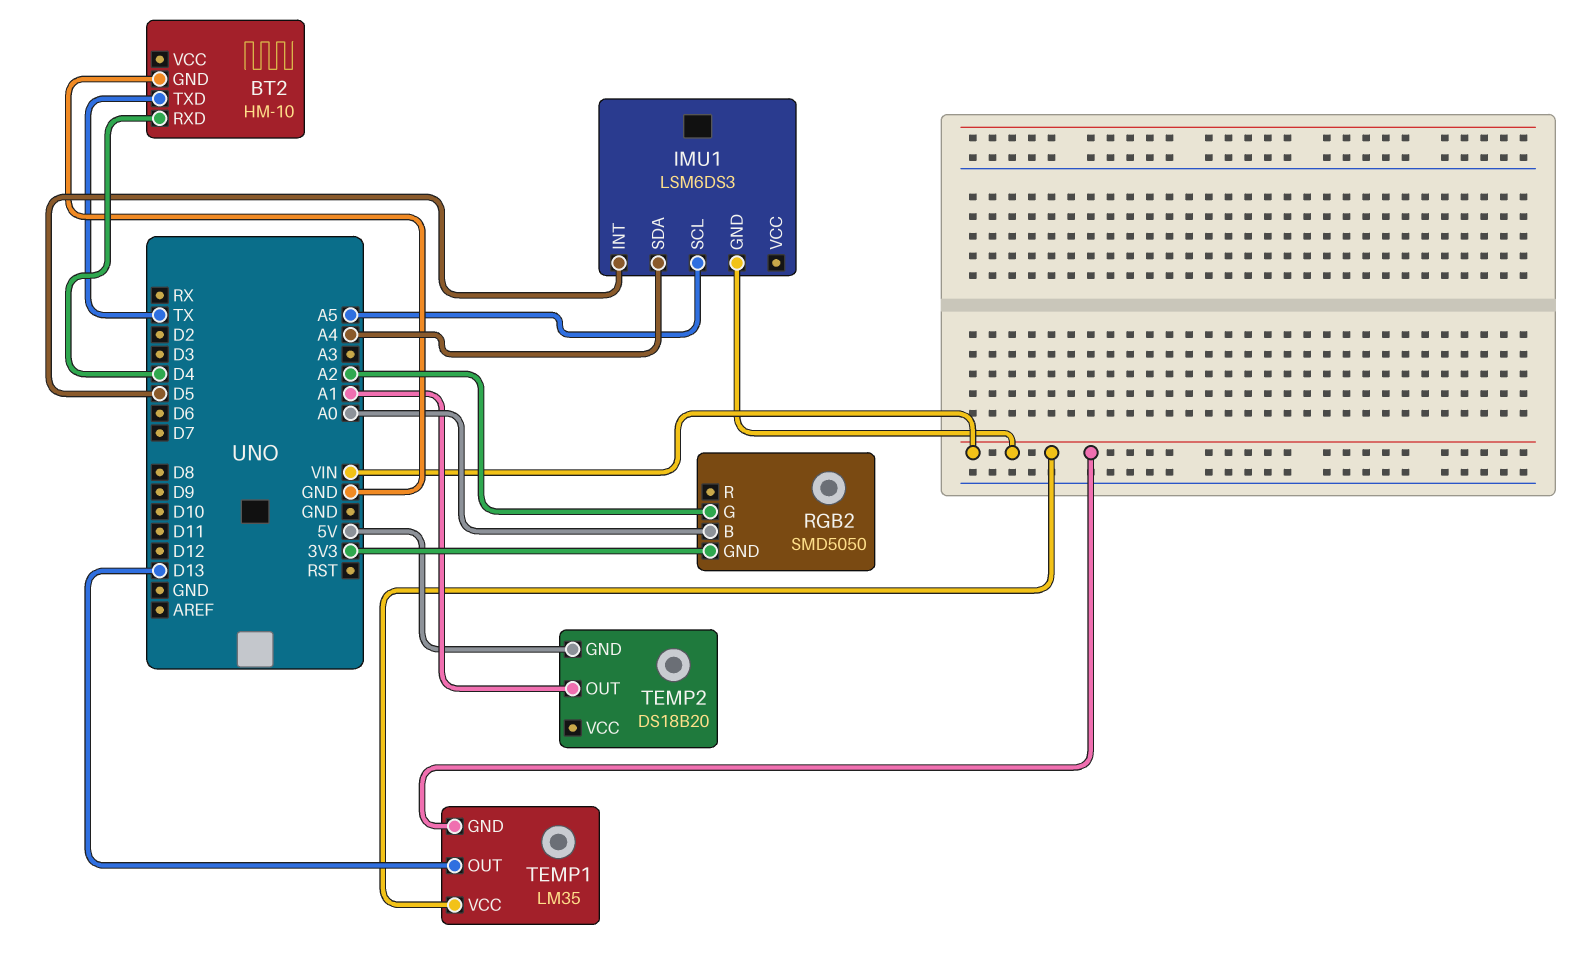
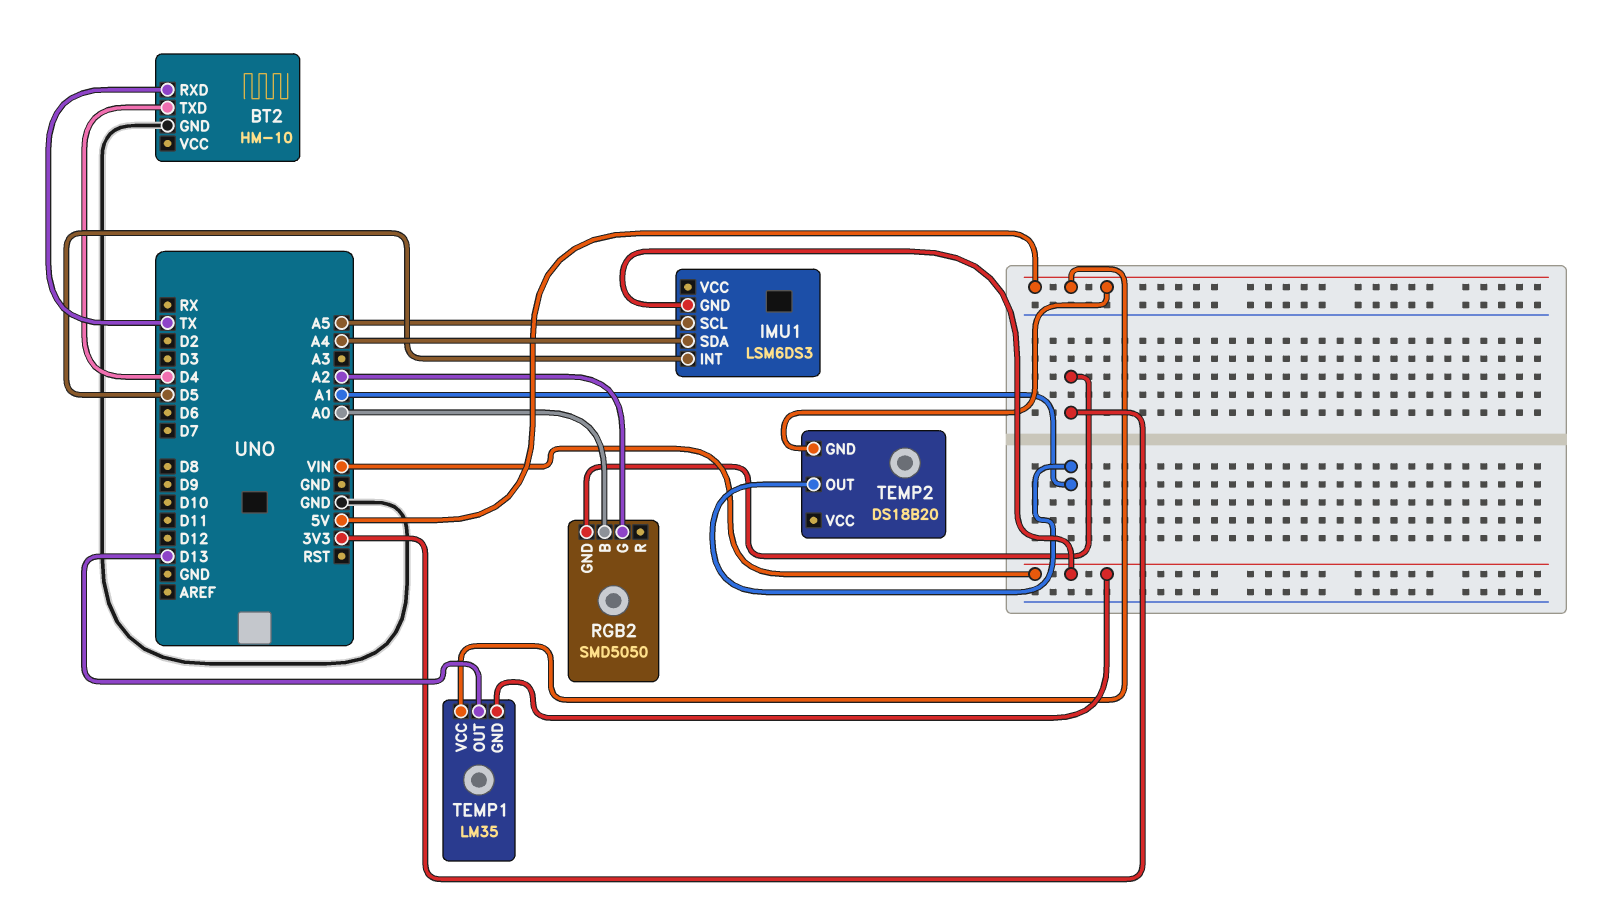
BT2 pin RXD: D4 -> TX
BT2 pin TXD: TX -> D4
TEMP1 pin VCC: VIN -> 5V

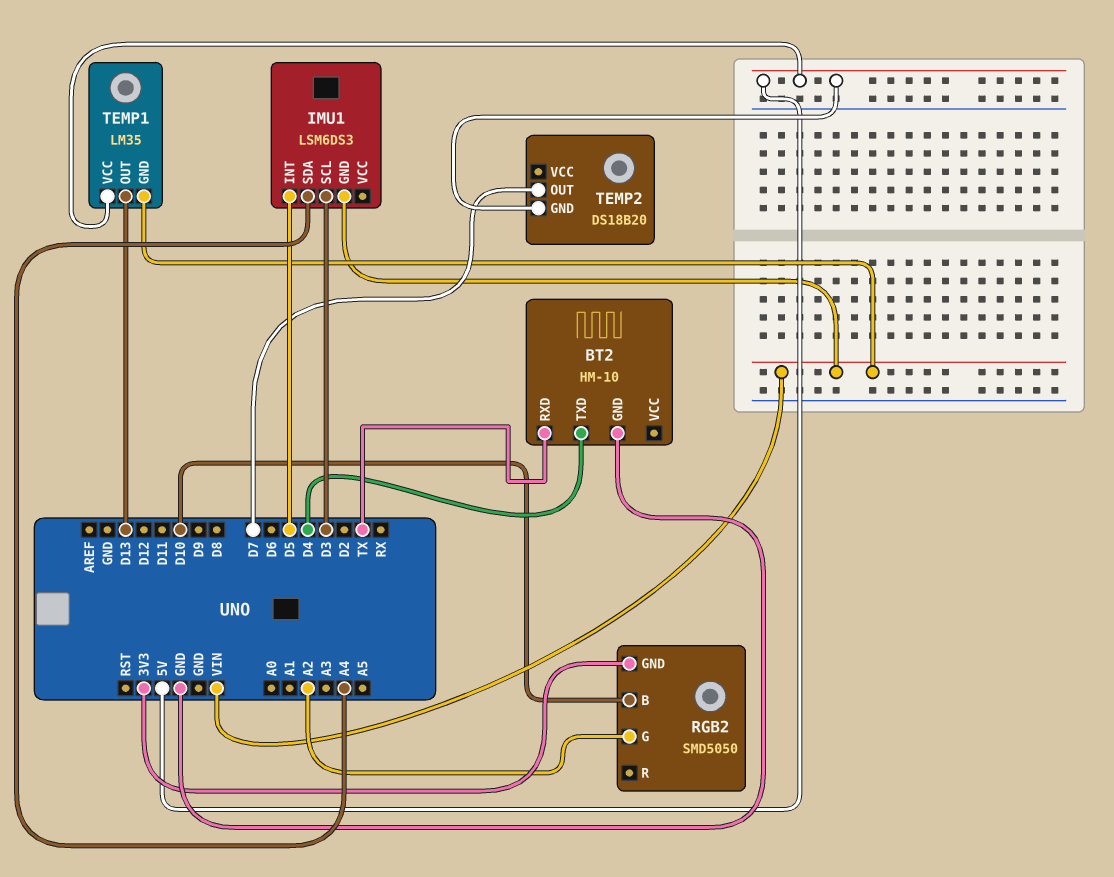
IMU1 pin SCL: A5 -> D3
RGB2 pin B: A0 -> D10
TEMP2 pin OUT: A1 -> D7

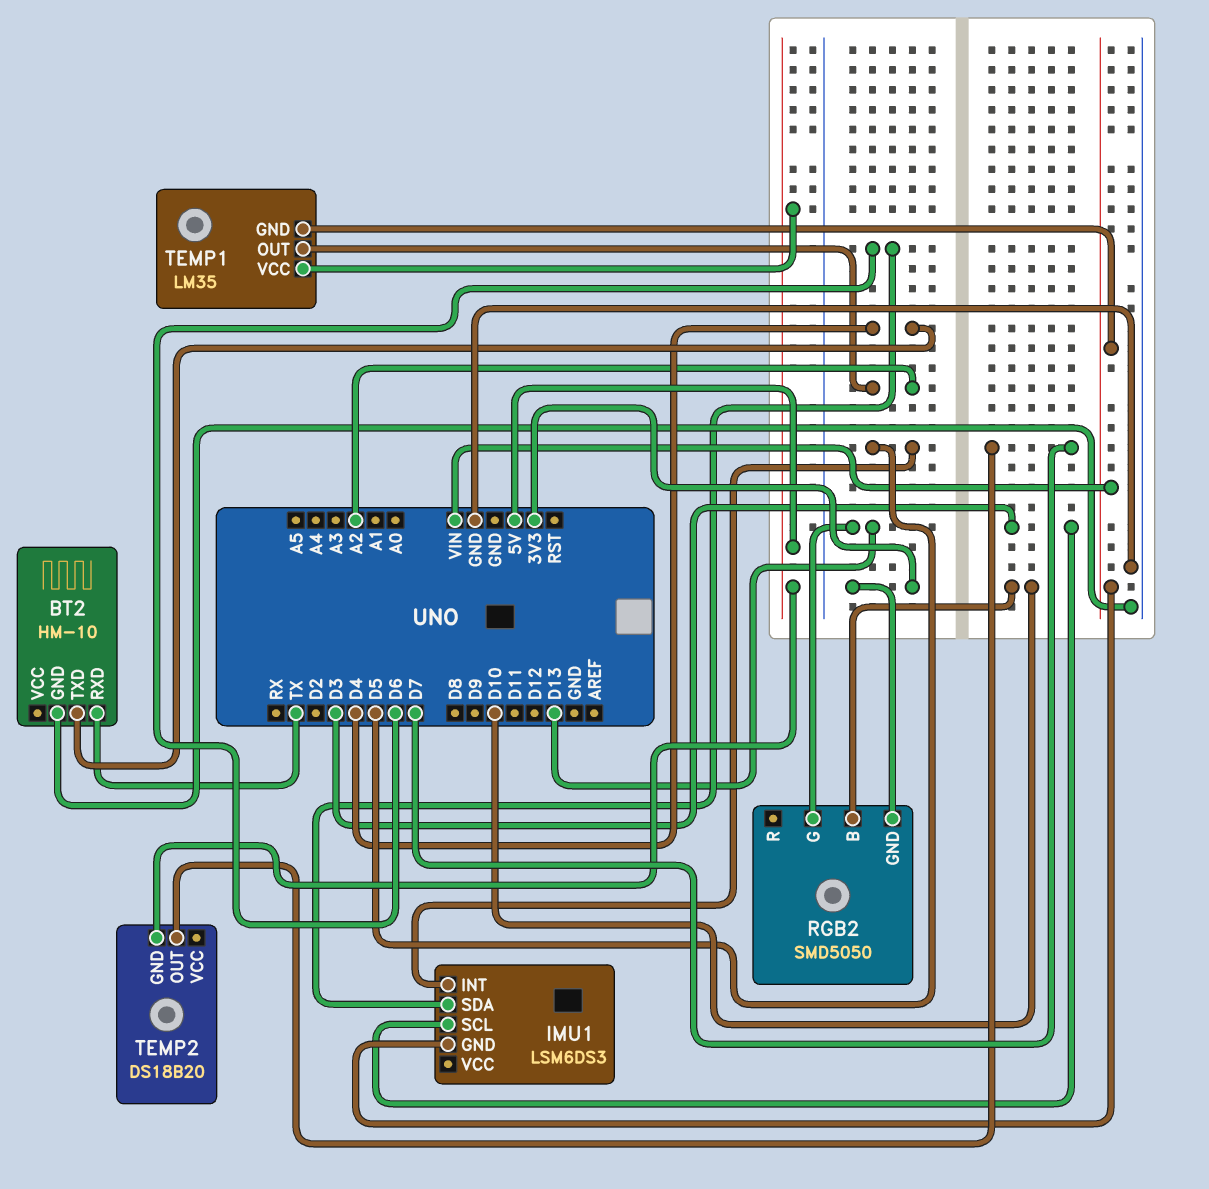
IMU1 pin SDA: A4 -> D6
RGB2 pin G: A2 -> D13
TEMP1 pin OUT: D13 -> A2

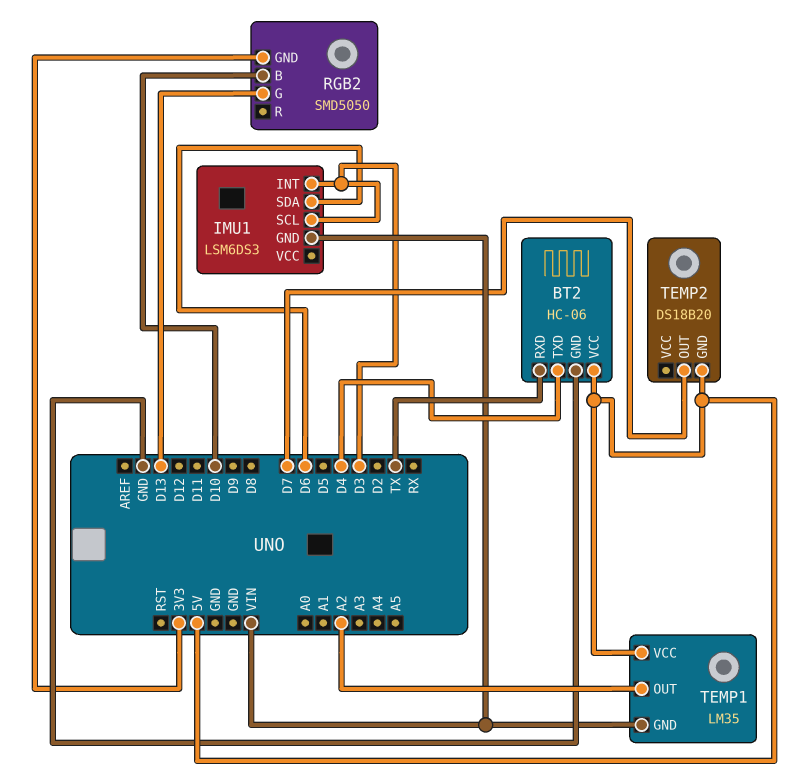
BT2: HM-10 -> HC-06
BT2 pin VCC: none -> 5V
IMU1 pin INT: D5 -> D3

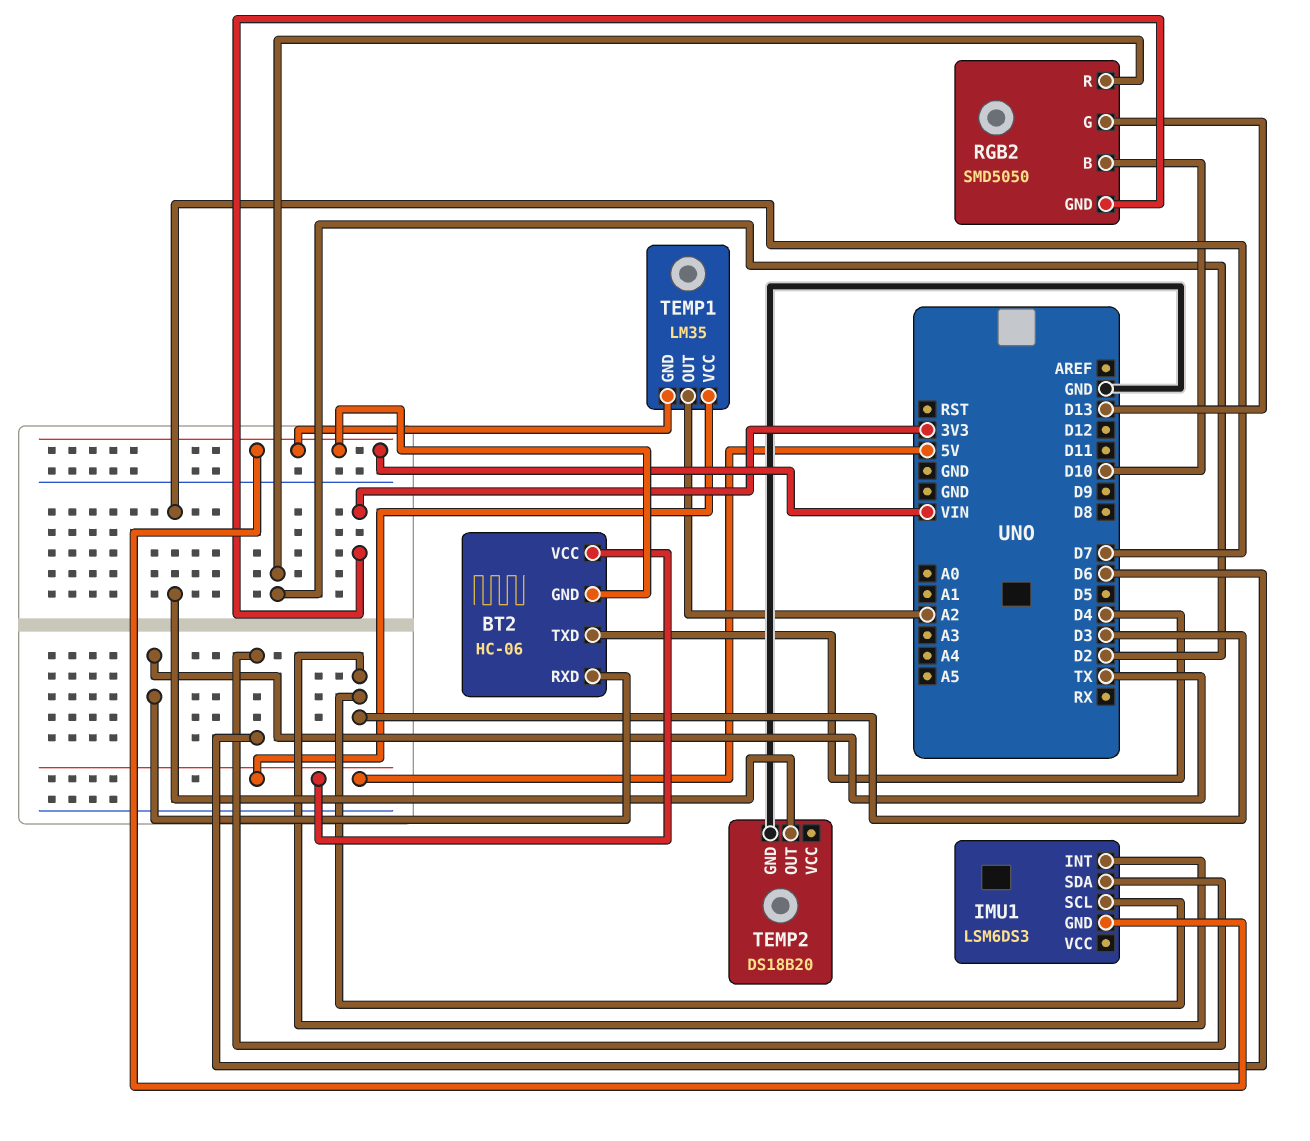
BT2 pin GND: GND -> VIN
RGB2 pin R: none -> D2
TEMP2 pin GND: 5V -> GND

